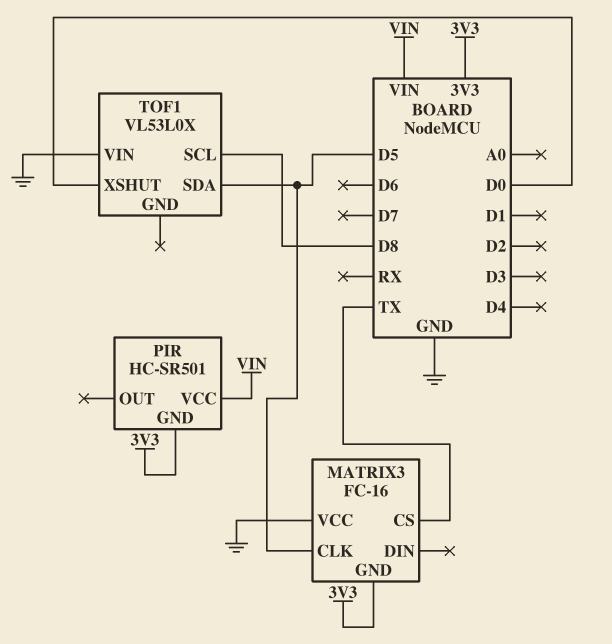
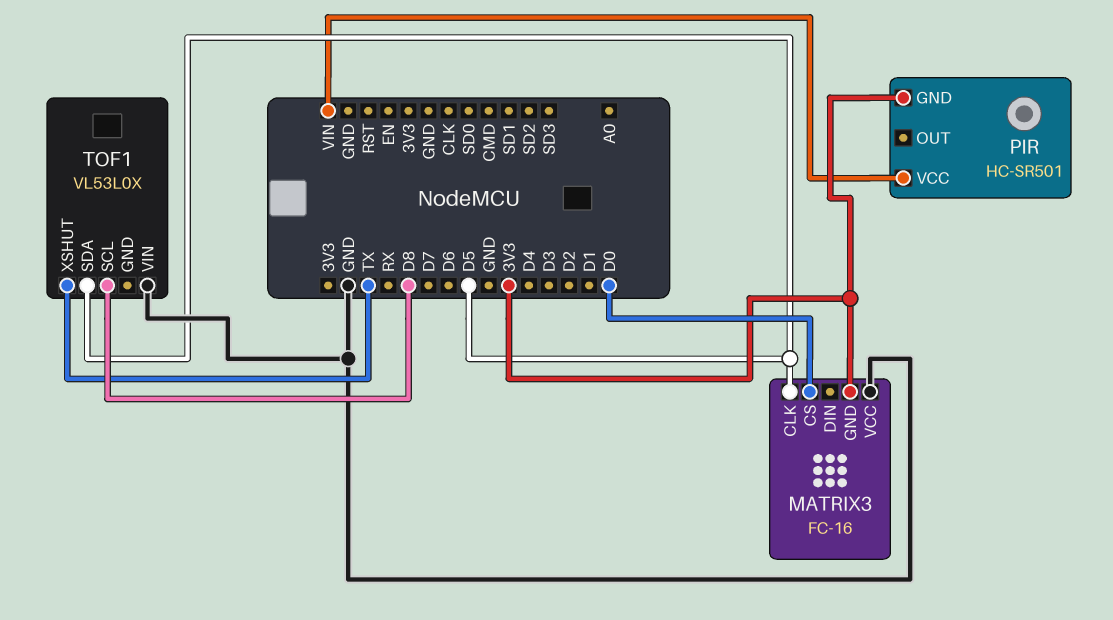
MATRIX3 pin CS: TX -> D0
TOF1 pin XSHUT: D0 -> TX

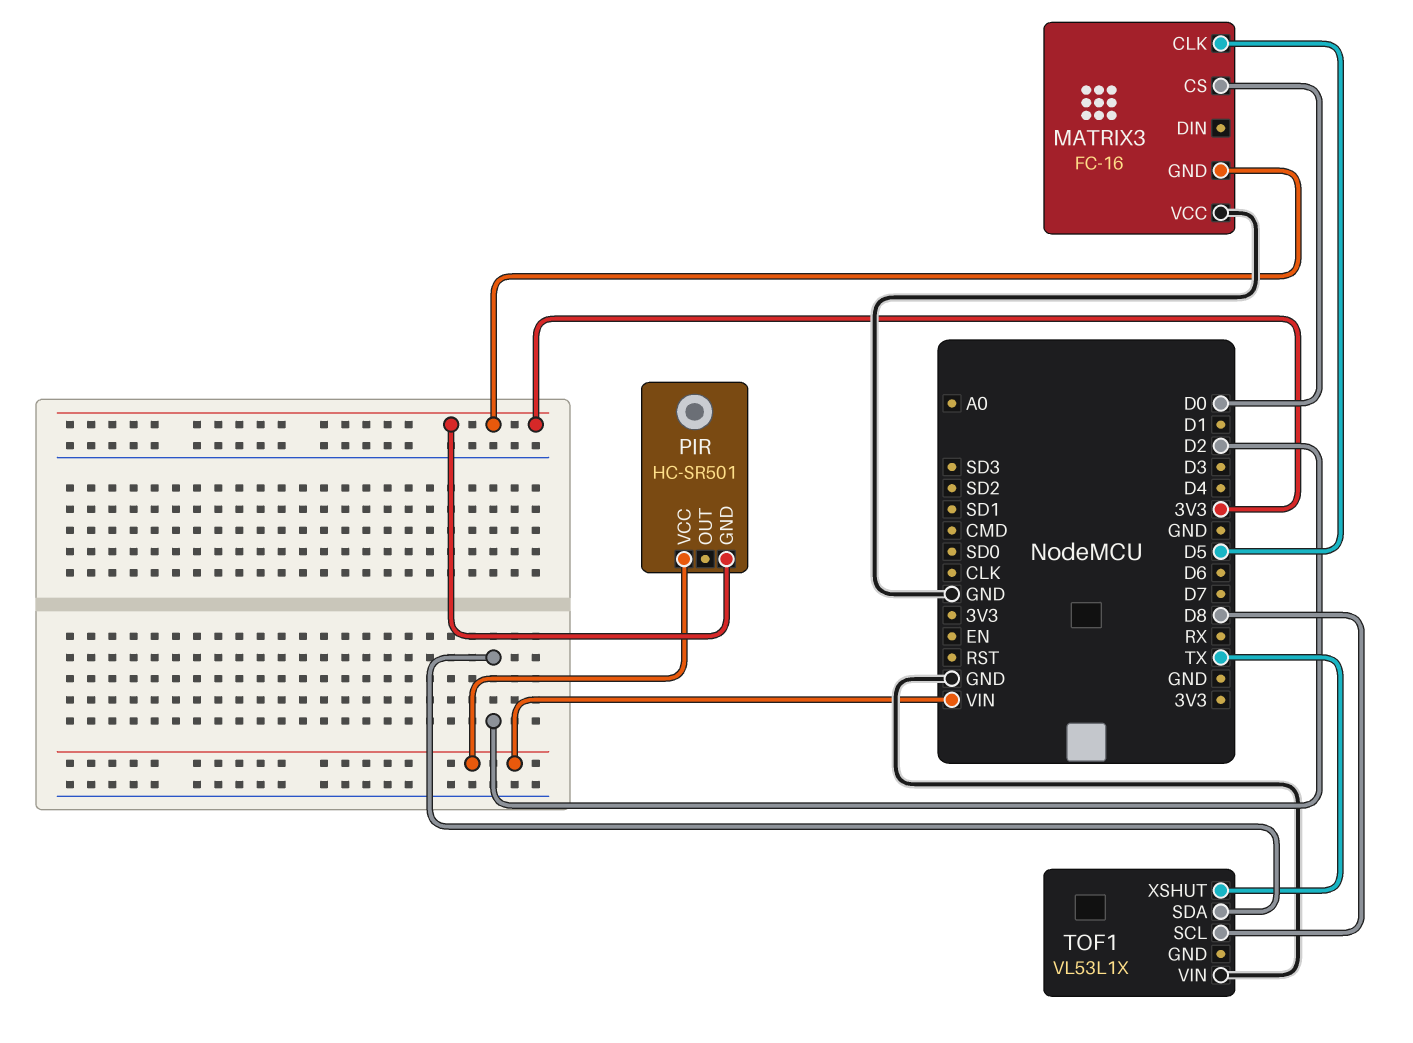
TOF1: VL53L0X -> VL53L1X
TOF1 pin SDA: D5 -> D2

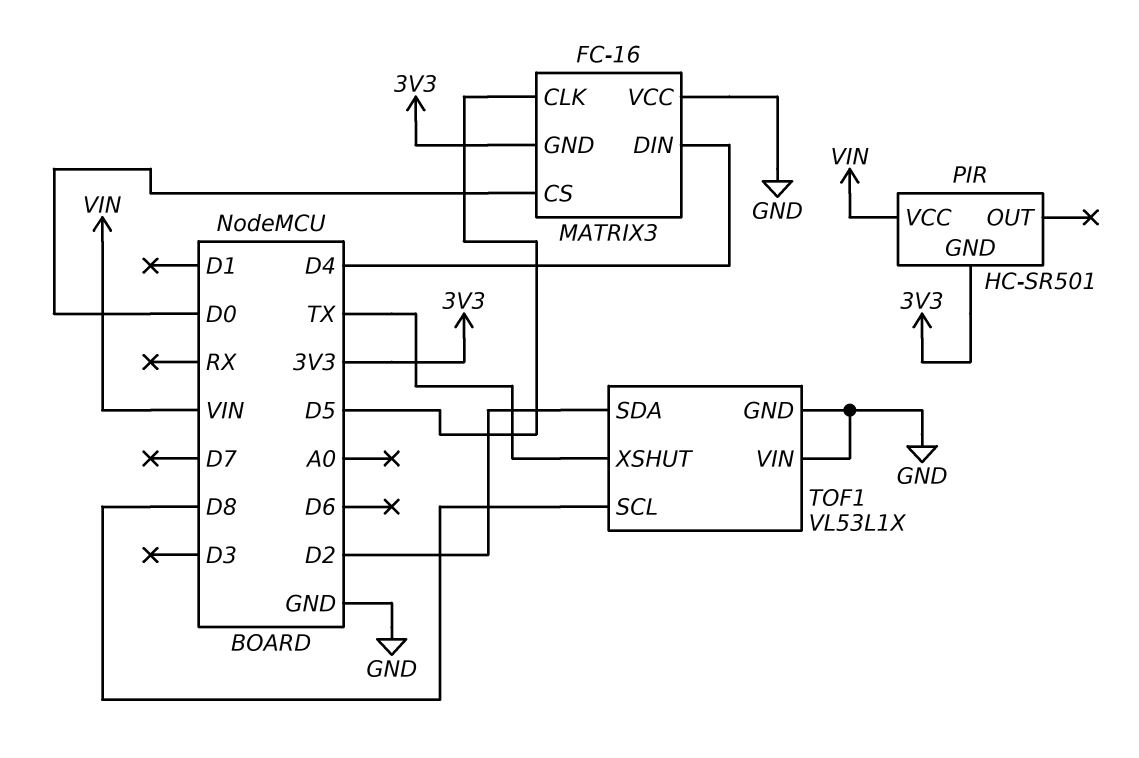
MATRIX3 pin DIN: none -> D4
TOF1 pin GND: none -> GND

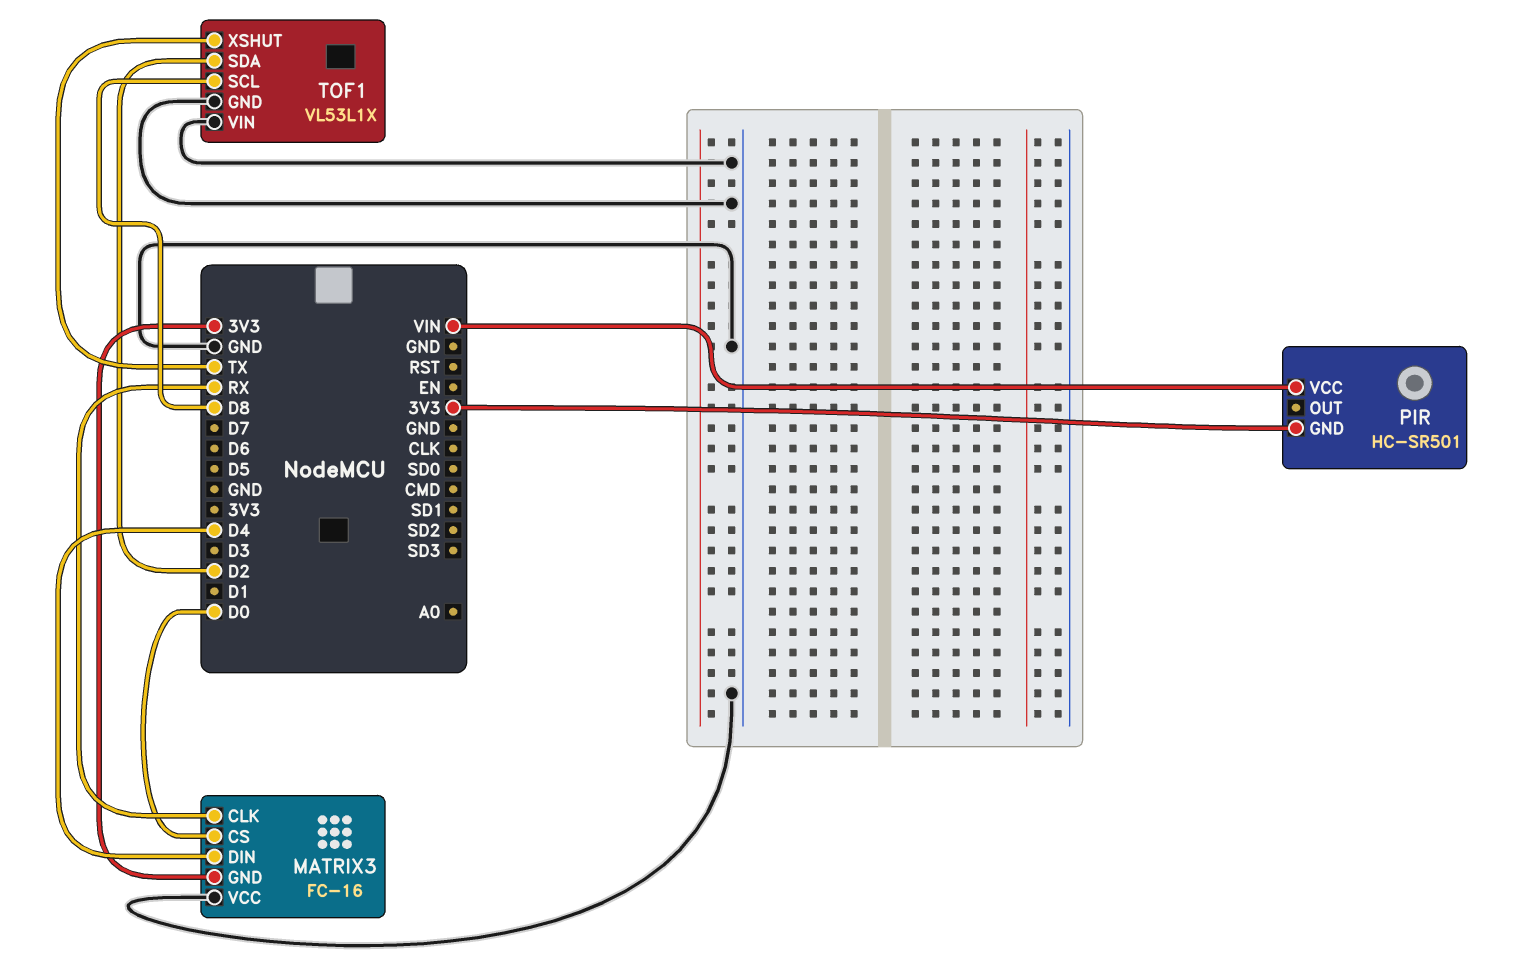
MATRIX3 pin CLK: D5 -> RX

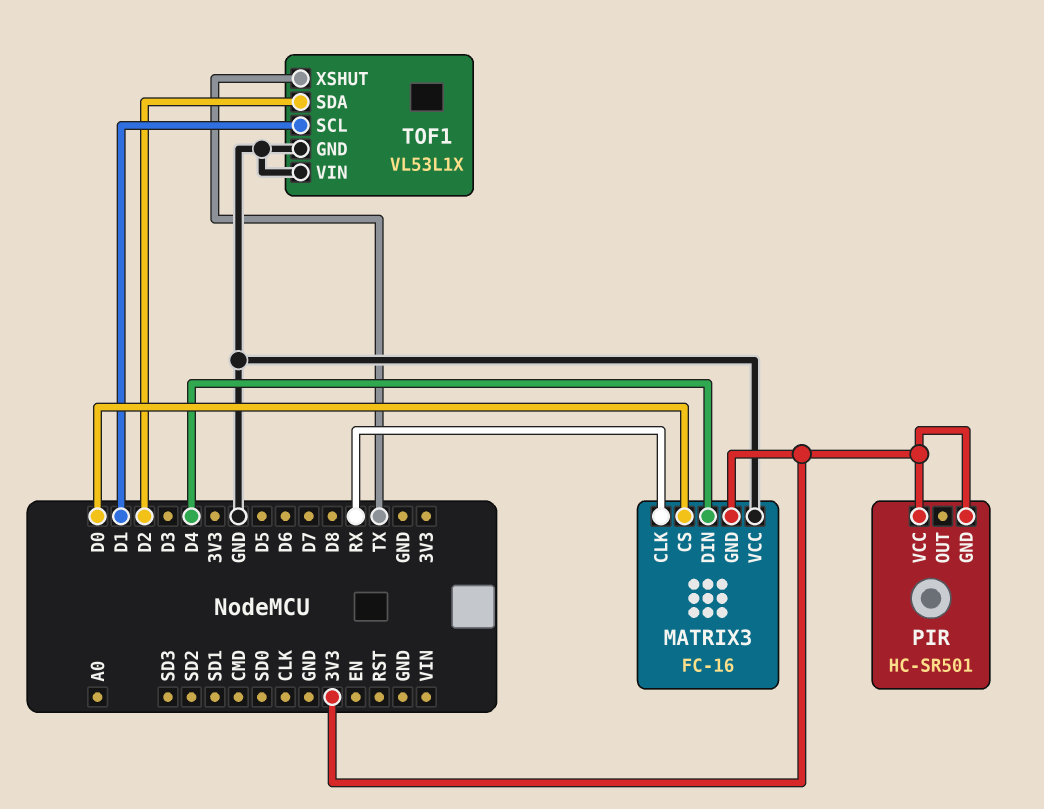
PIR pin VCC: VIN -> 3V3
TOF1 pin SCL: D8 -> D1

